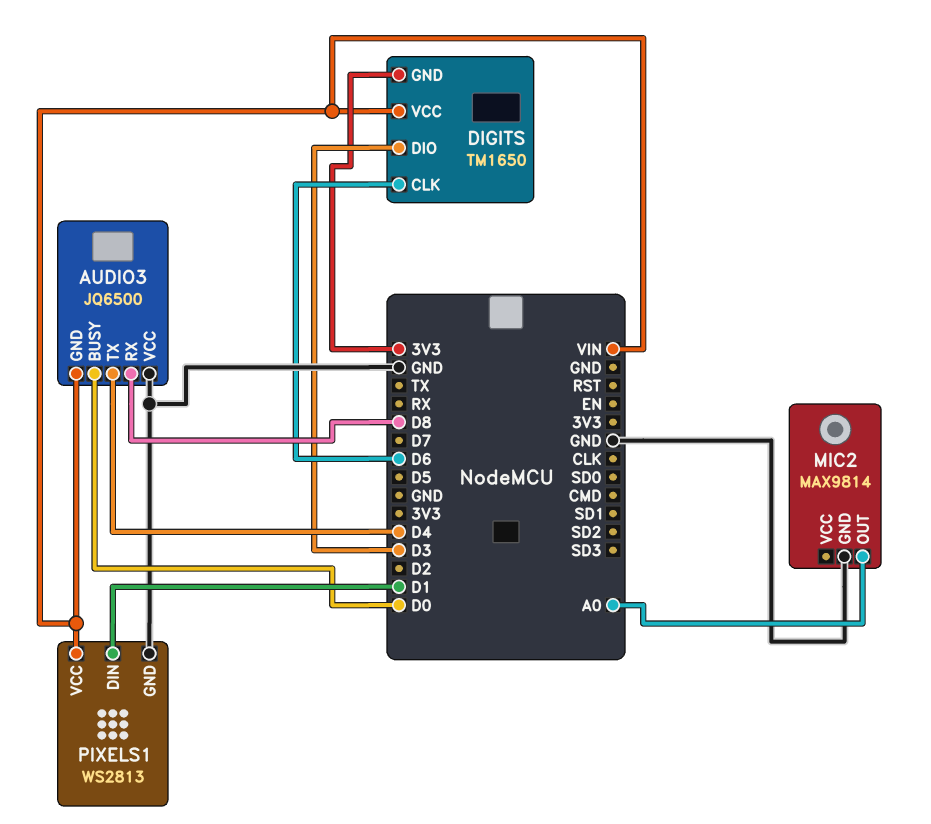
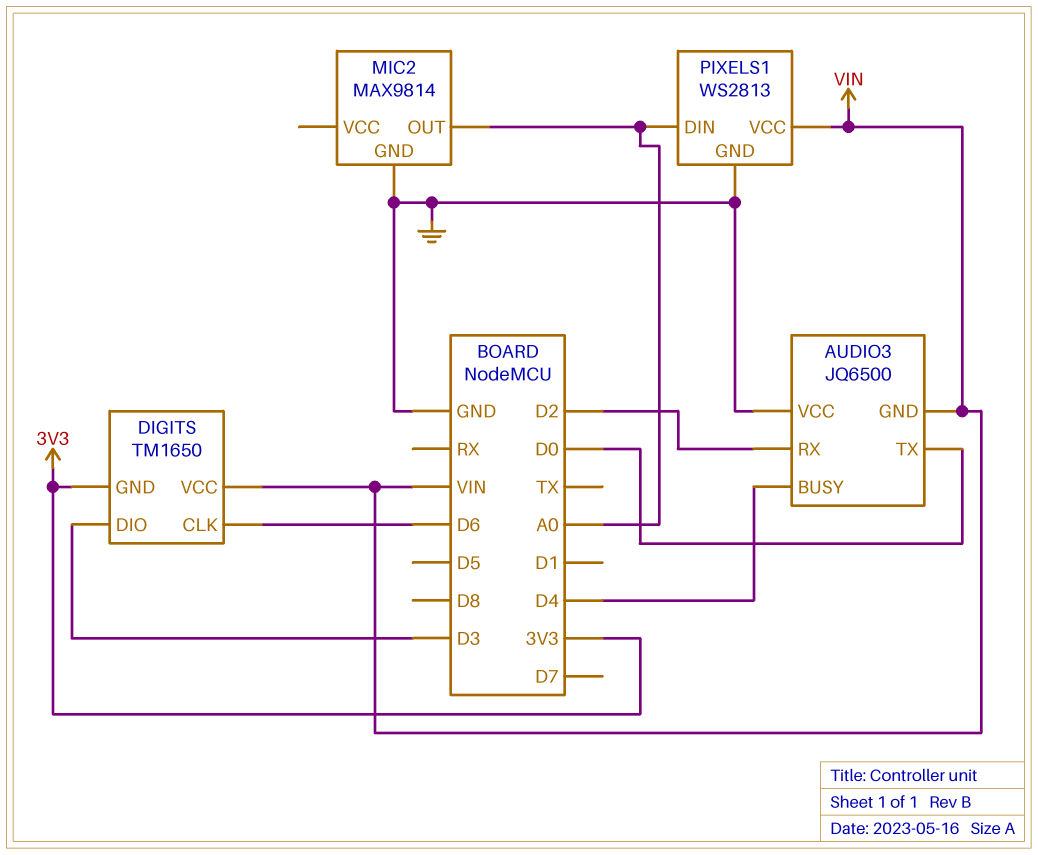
AUDIO3 pin BUSY: D0 -> D4
AUDIO3 pin RX: D8 -> D2
AUDIO3 pin TX: D4 -> D0
PIXELS1 pin DIN: D1 -> A0

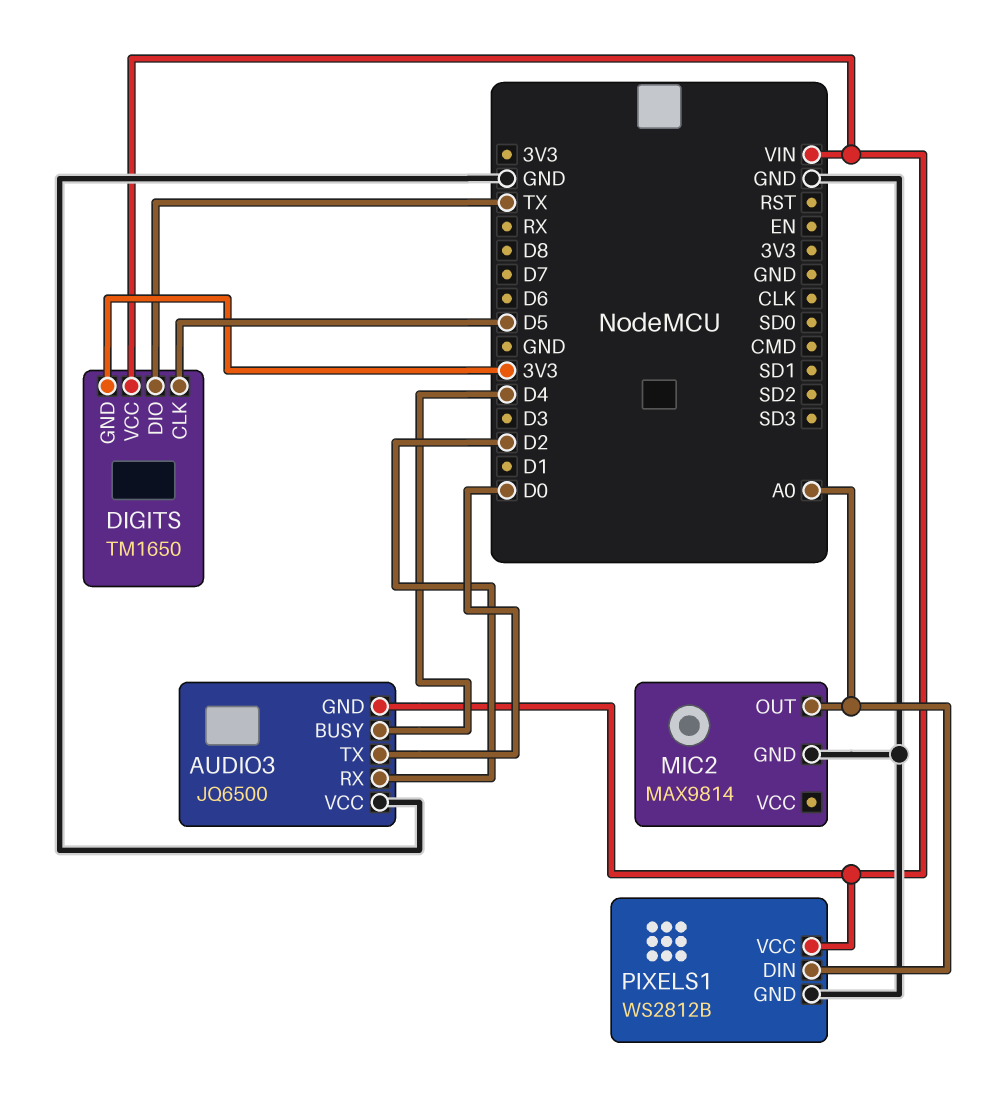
DIGITS pin CLK: D6 -> D5
DIGITS pin DIO: D3 -> TX
PIXELS1: WS2813 -> WS2812B

